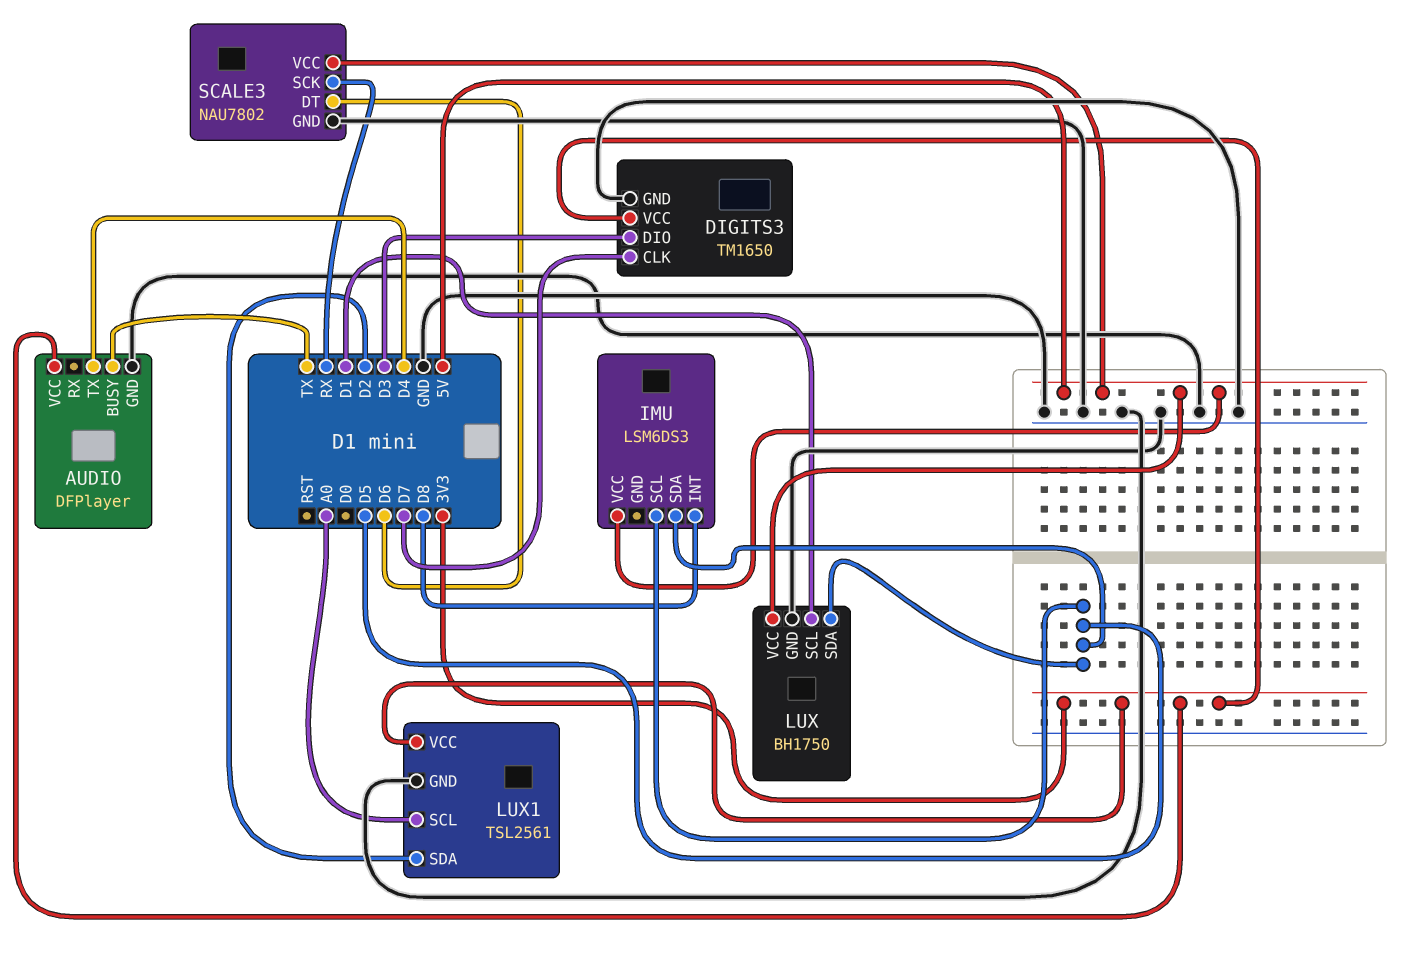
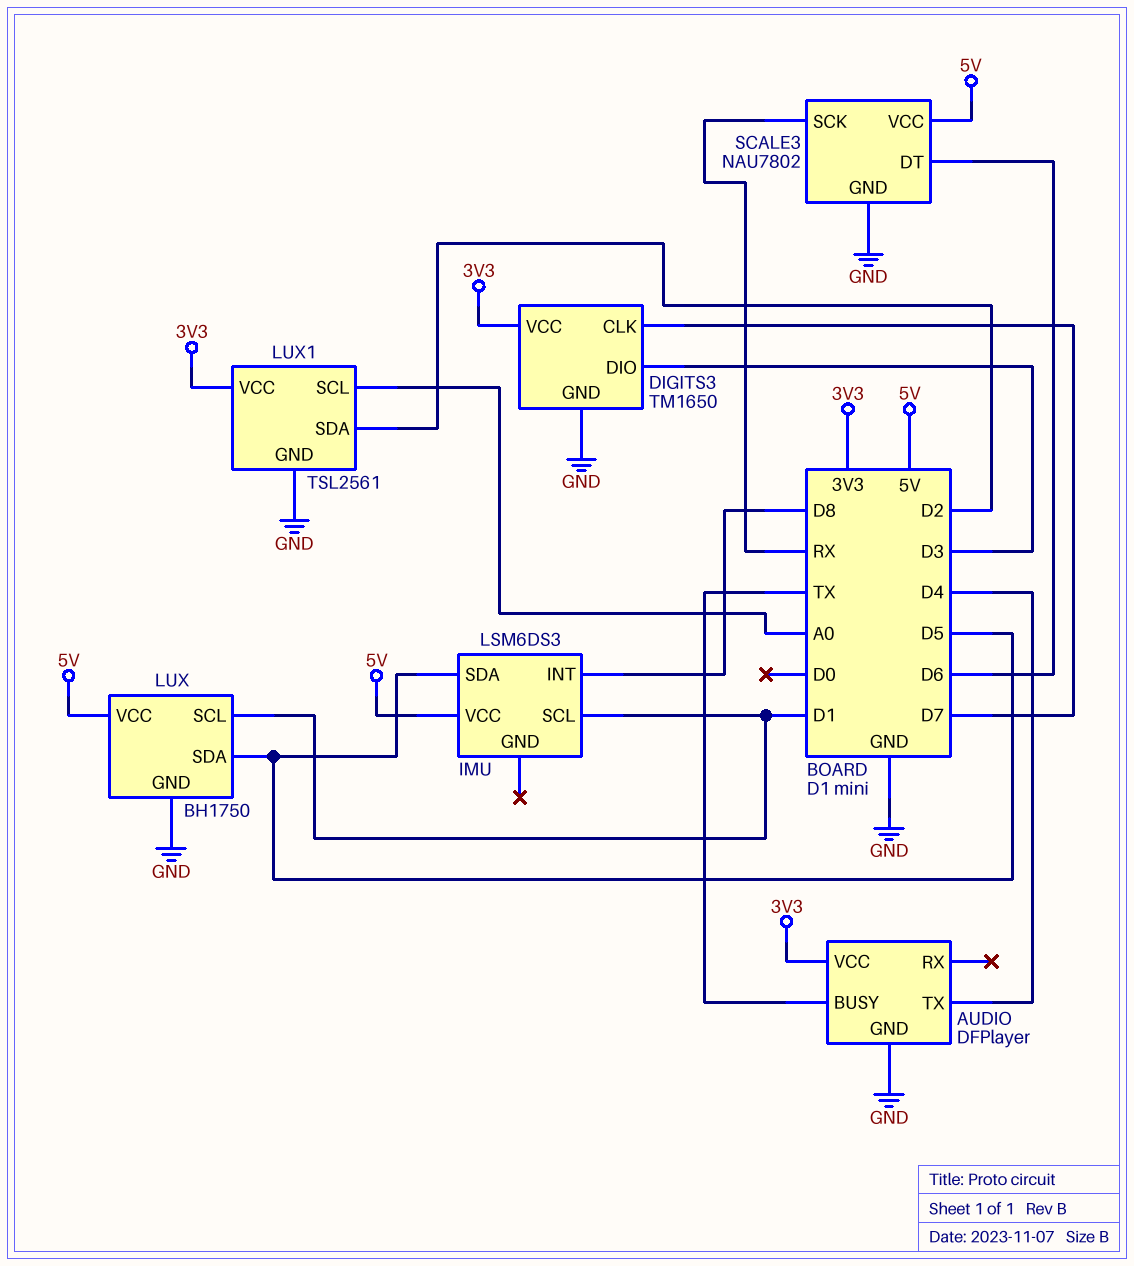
IMU pin SCL: D5 -> D1

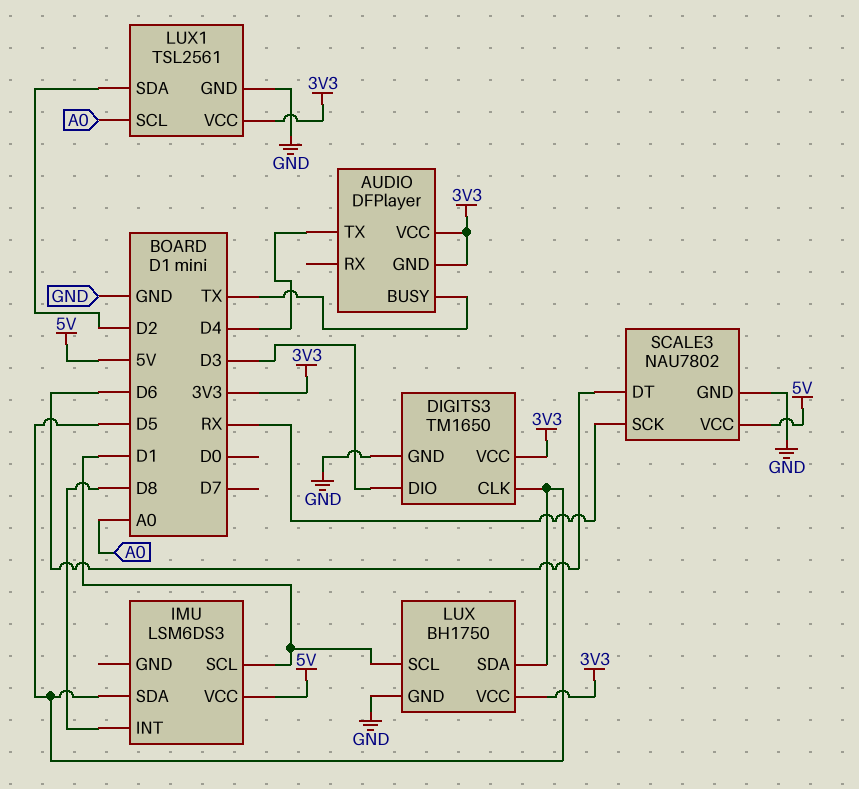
AUDIO pin GND: GND -> 3V3
DIGITS3 pin CLK: D7 -> D5
LUX pin VCC: 5V -> 3V3

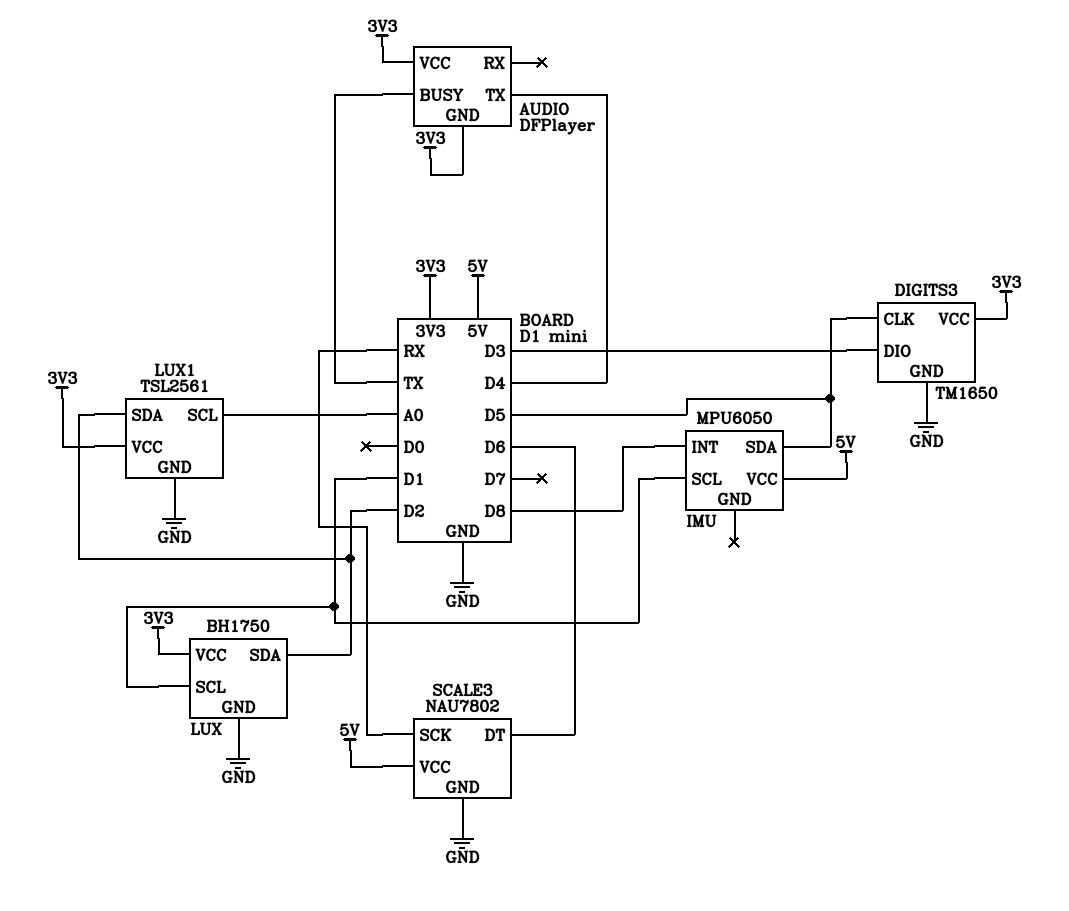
IMU: LSM6DS3 -> MPU6050
LUX pin SDA: D5 -> D2

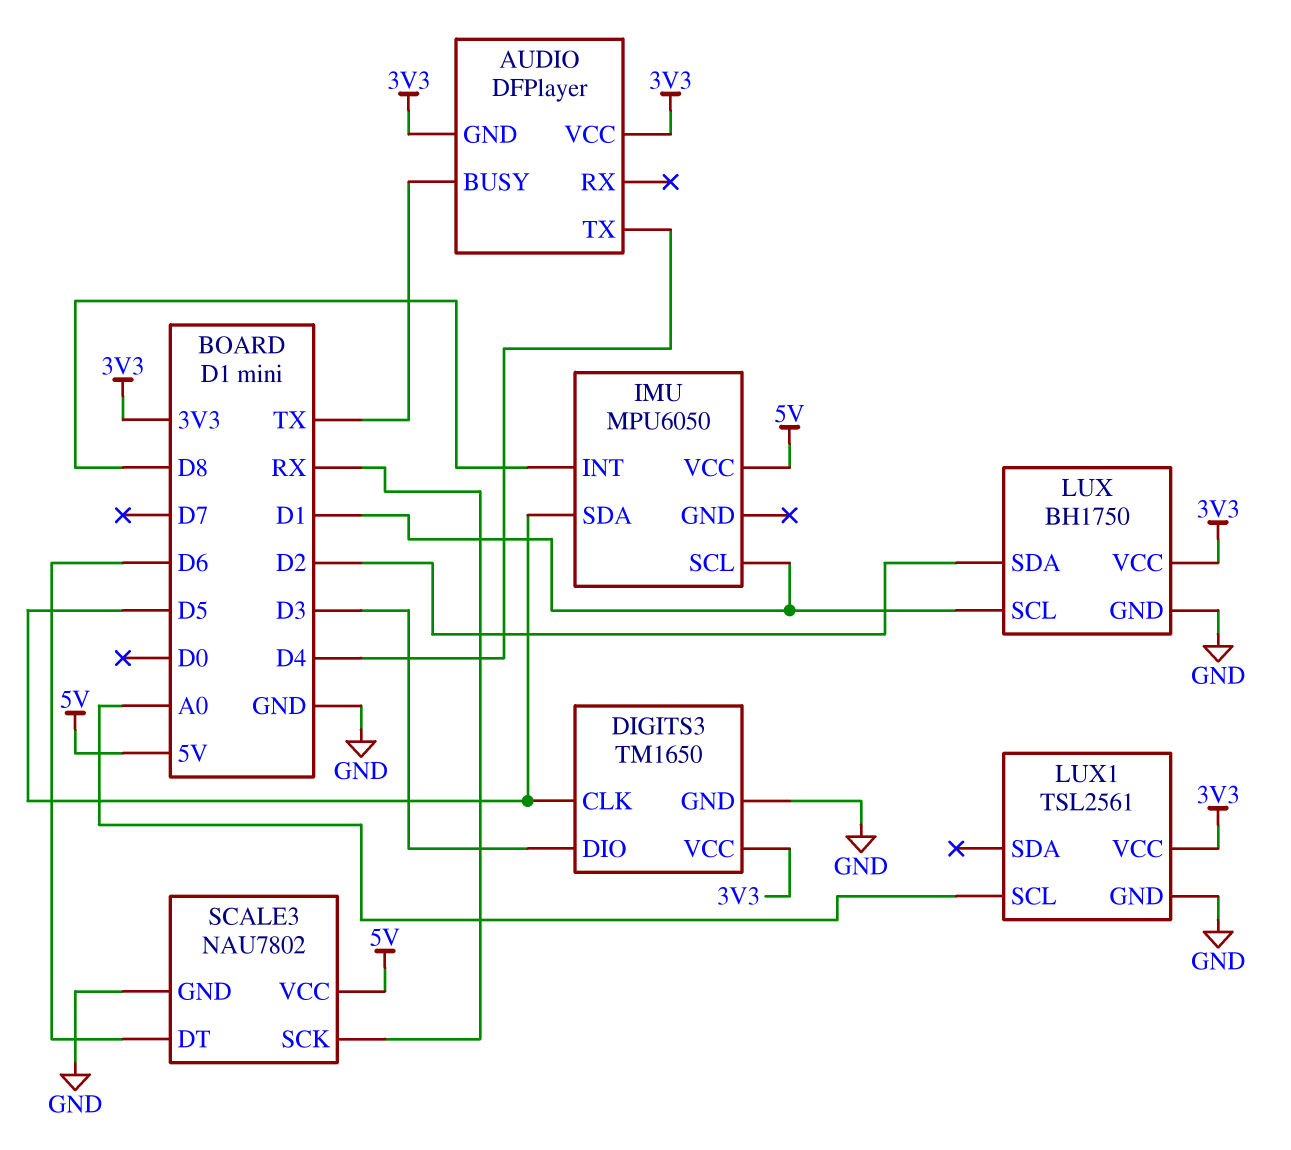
LUX1 pin SDA: D2 -> none

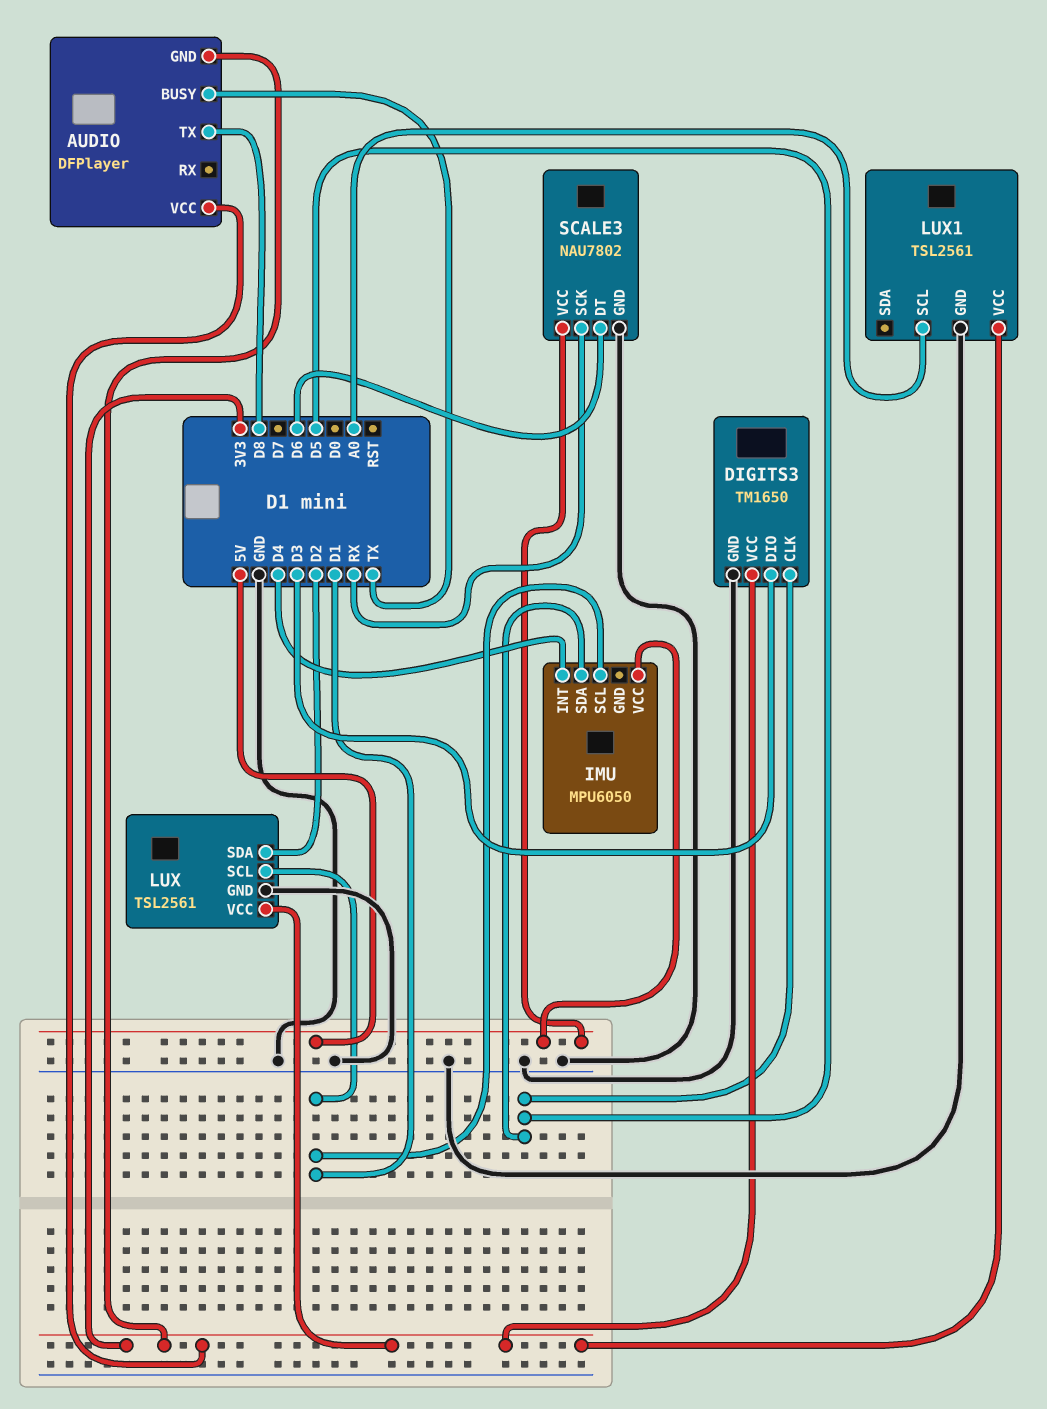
AUDIO pin TX: D4 -> D8
IMU pin INT: D8 -> D4
LUX: BH1750 -> TSL2561

